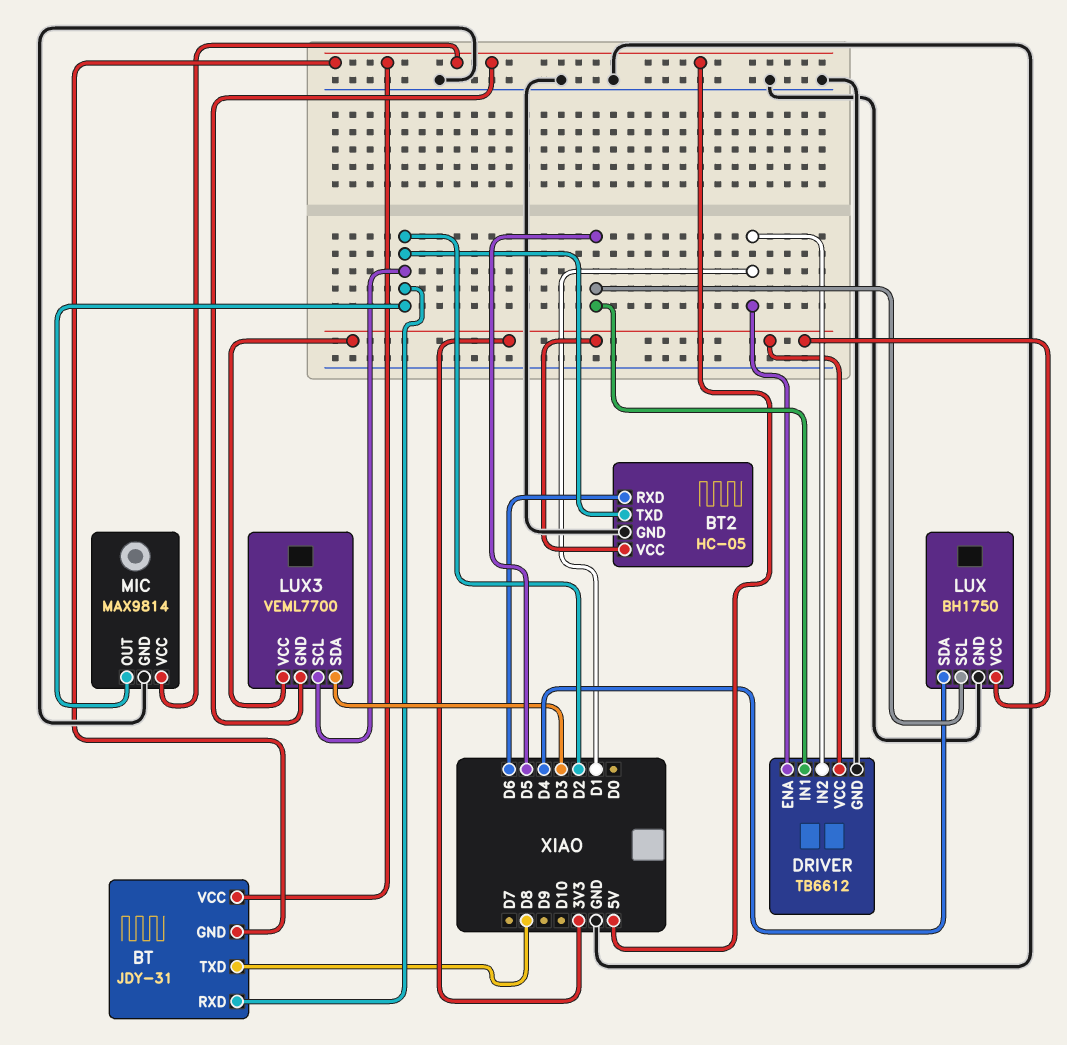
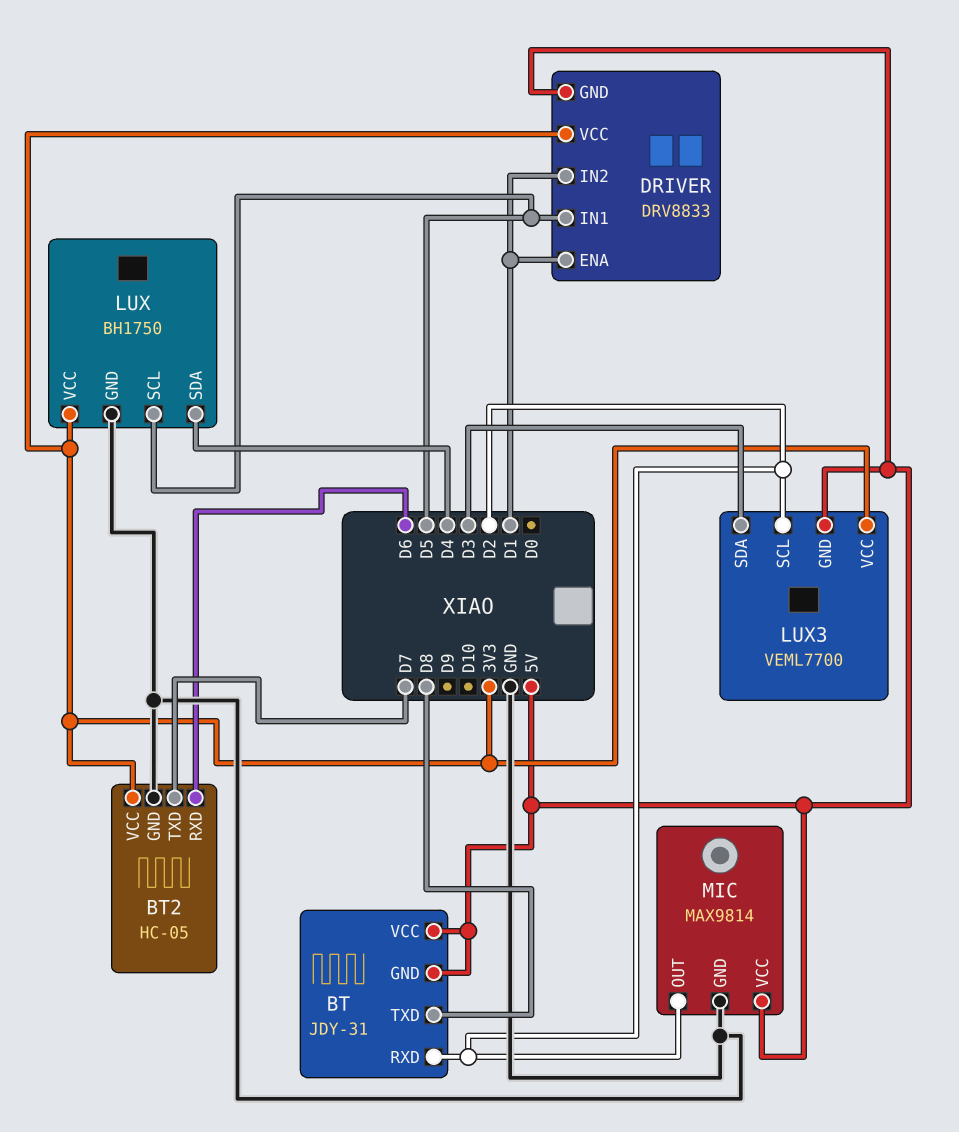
BT2 pin TXD: D2 -> D7
DRIVER: TB6612 -> DRV8833
DRIVER pin GND: GND -> 5V

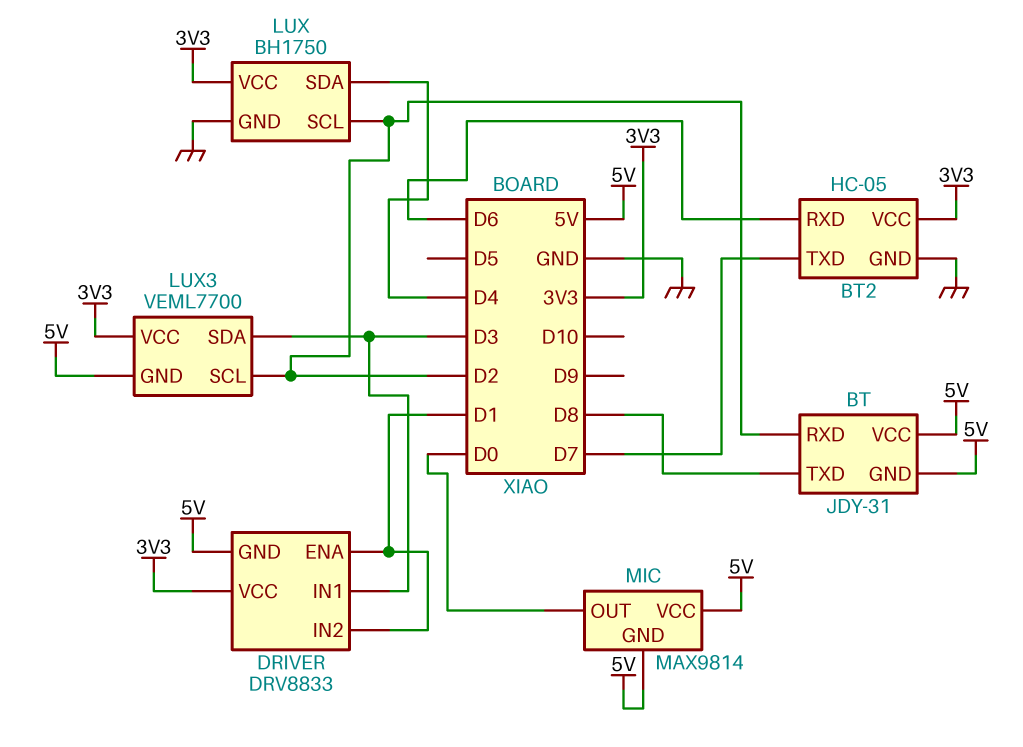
DRIVER pin IN1: D5 -> D3
LUX pin SCL: D5 -> D2
MIC pin GND: GND -> 5V
MIC pin OUT: D2 -> D0

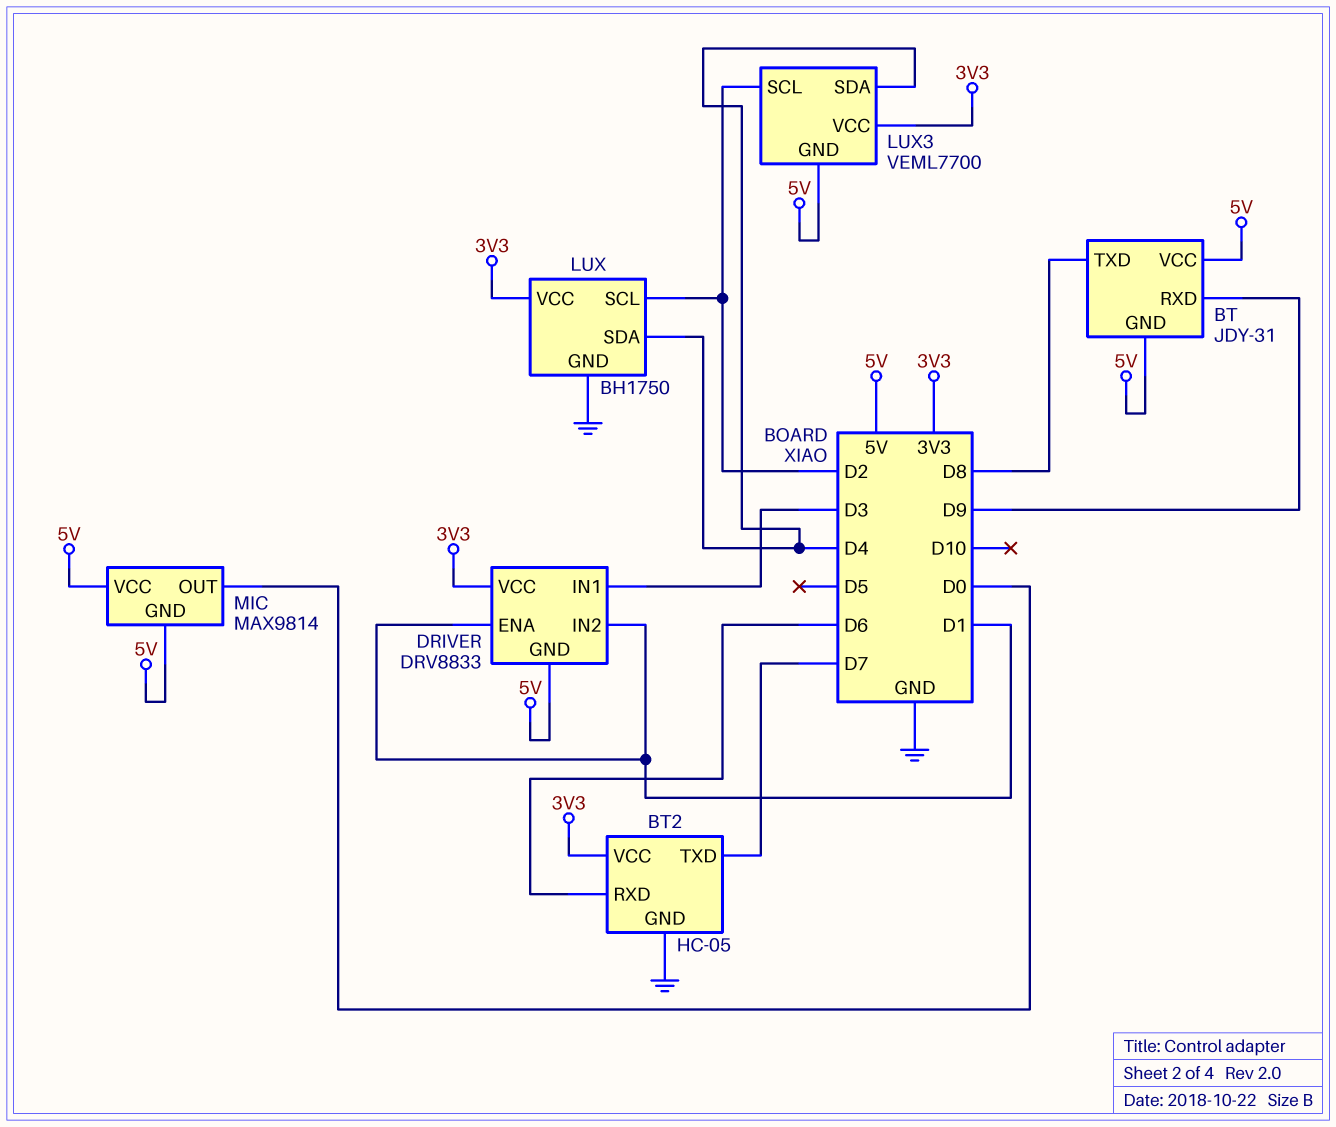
BT pin RXD: D2 -> D9
LUX3 pin SDA: D3 -> D4

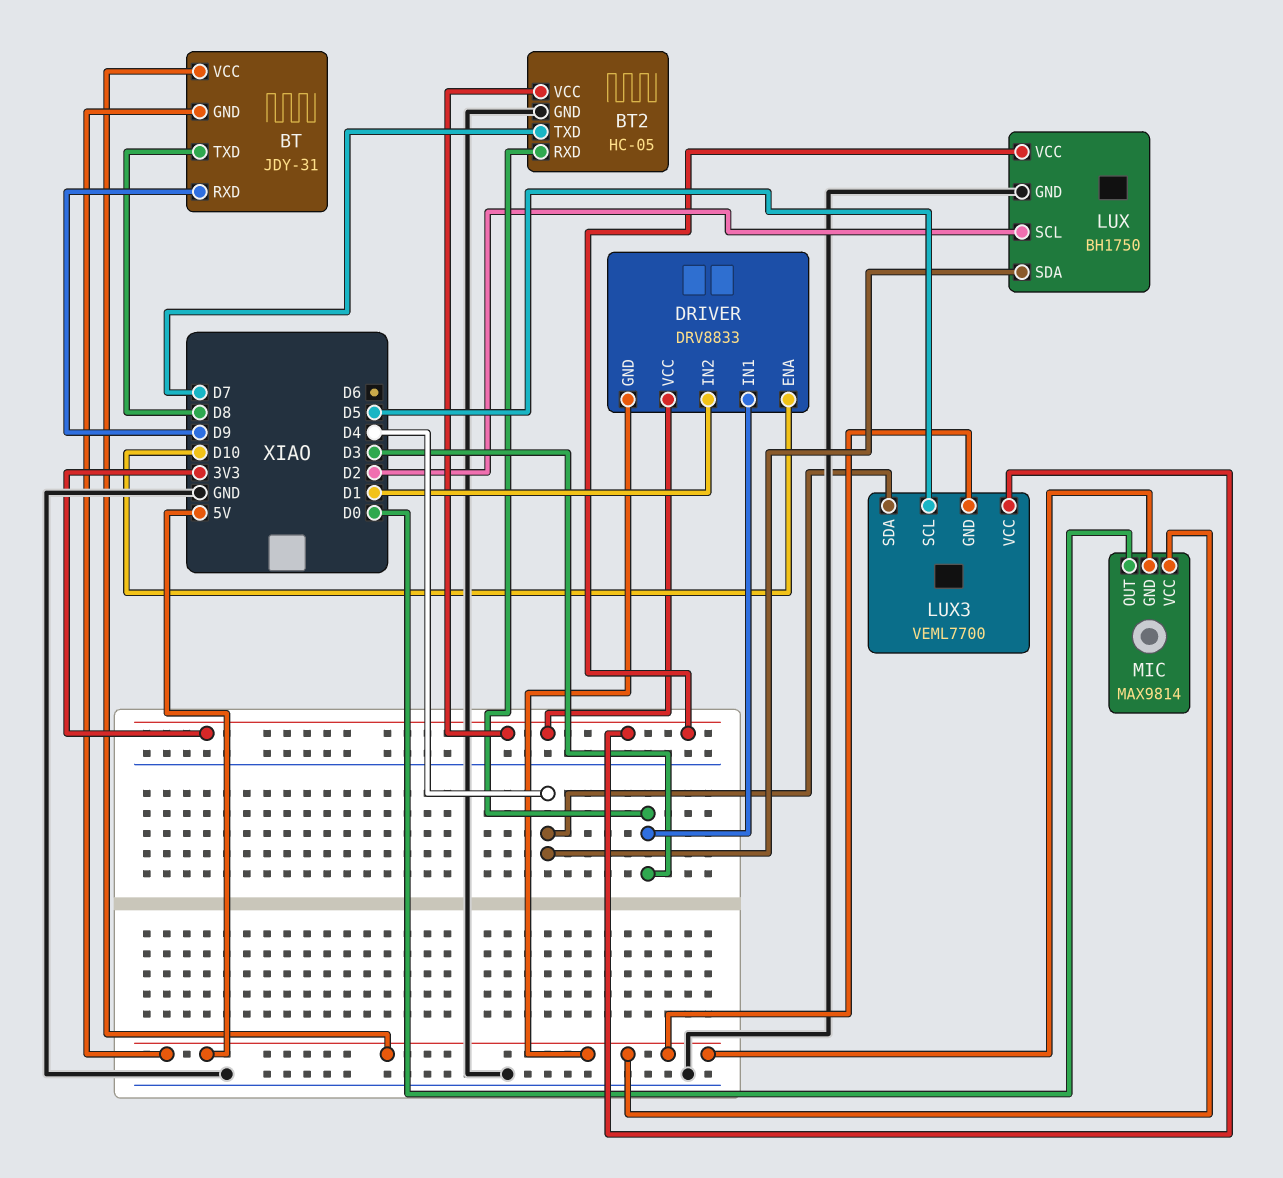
BT2 pin RXD: D6 -> D3
DRIVER pin ENA: D1 -> D10
LUX3 pin SCL: D2 -> D5

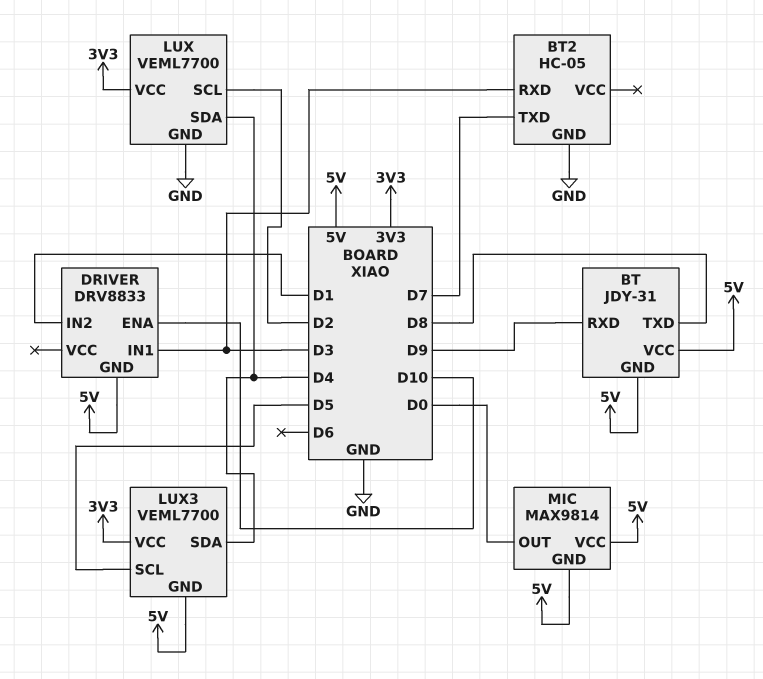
BT2 pin VCC: 3V3 -> none
DRIVER pin VCC: 3V3 -> none
LUX: BH1750 -> VEML7700

